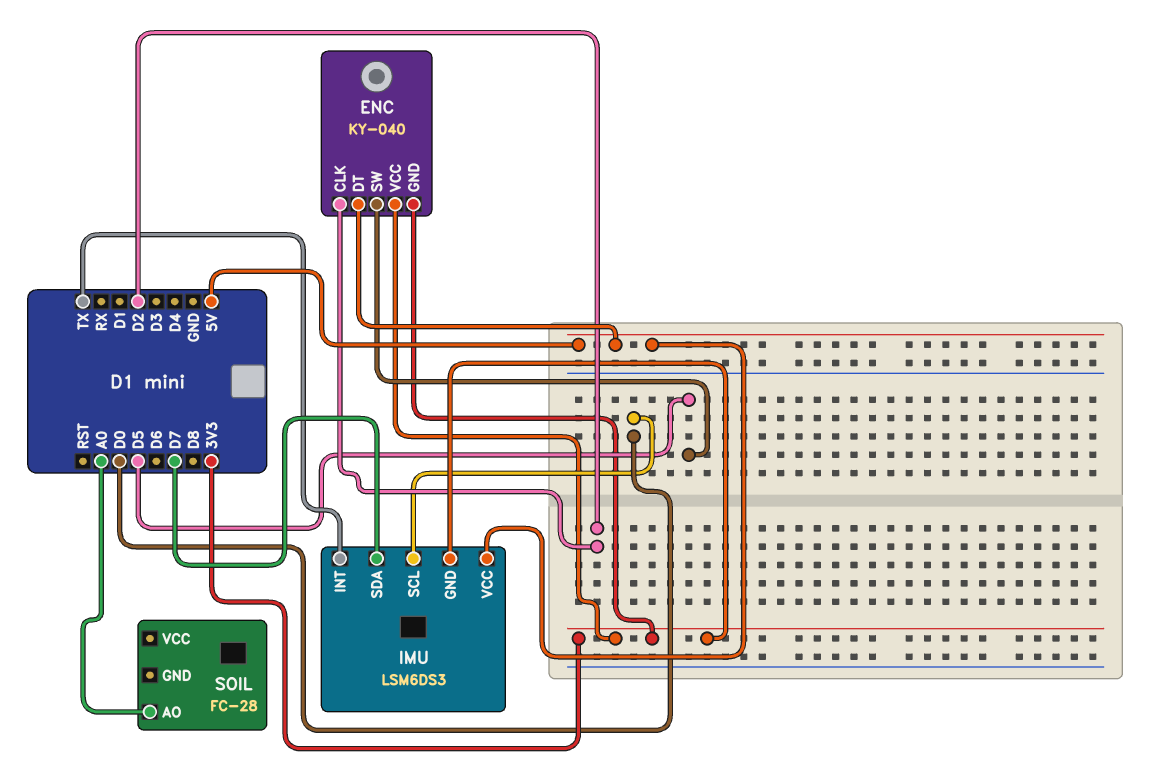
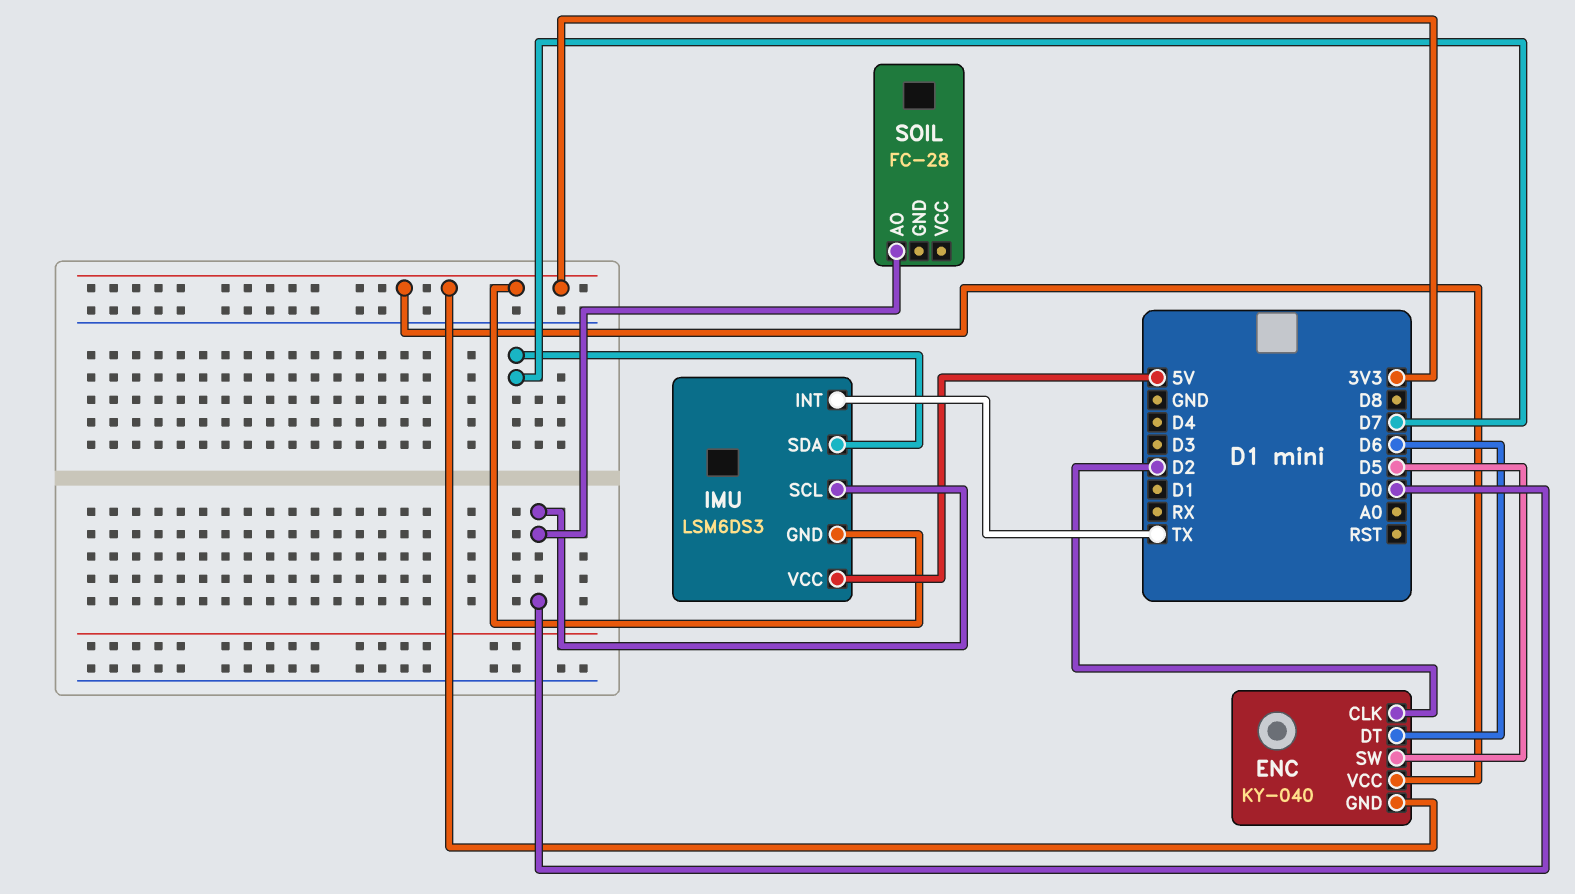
ENC pin DT: 5V -> D6
SOIL pin AO: A0 -> D0

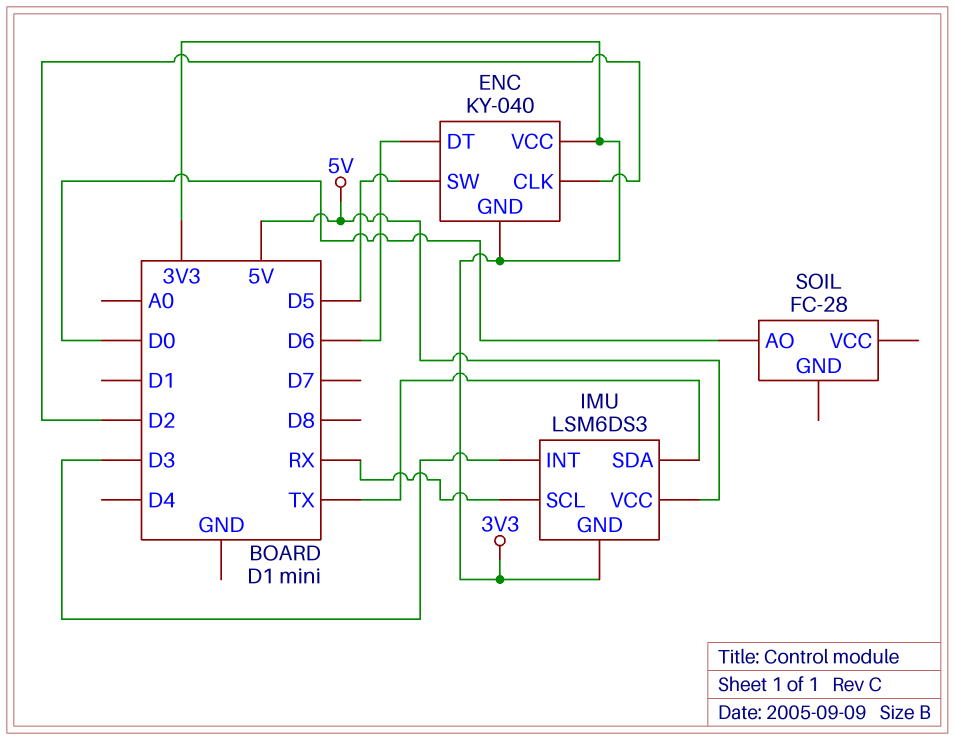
IMU pin INT: TX -> D3
IMU pin SCL: D0 -> RX
IMU pin SDA: D7 -> TX

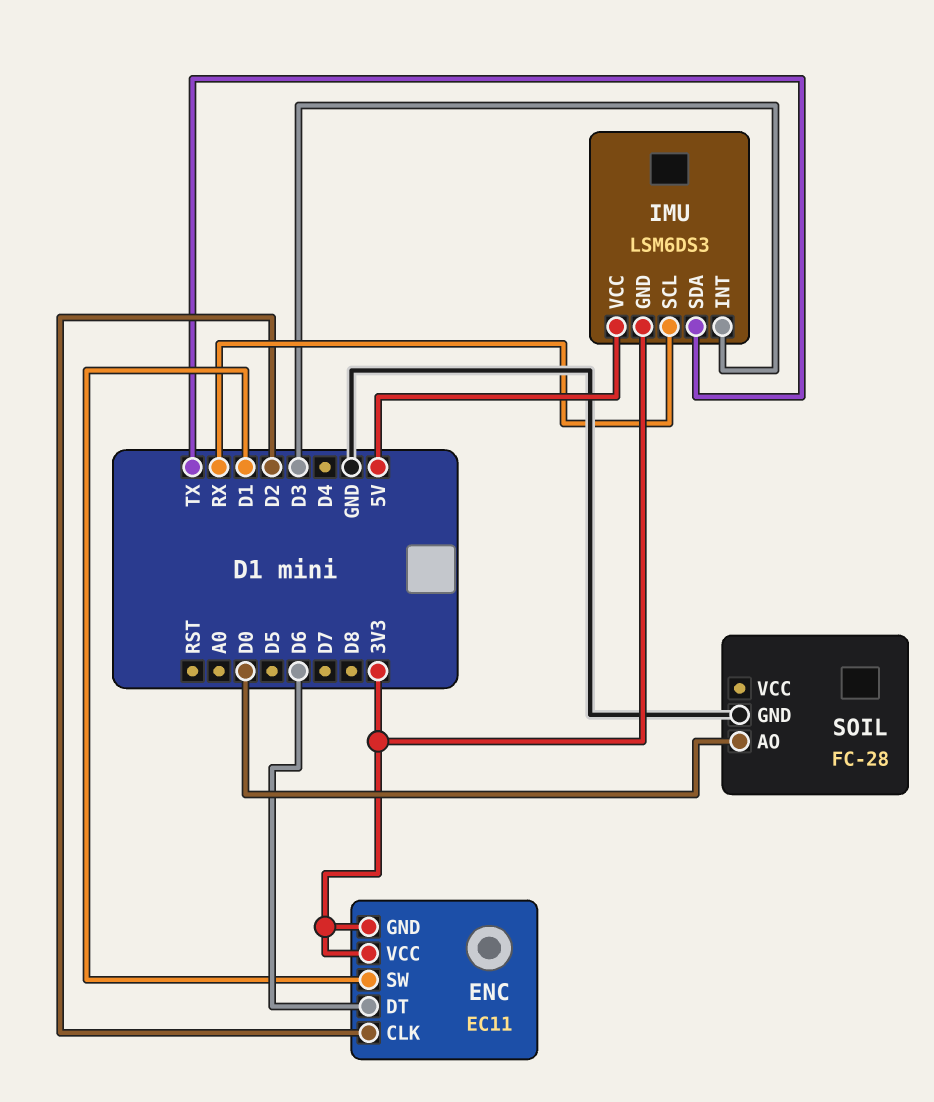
ENC: KY-040 -> EC11
ENC pin SW: D5 -> D1
SOIL pin GND: none -> GND

